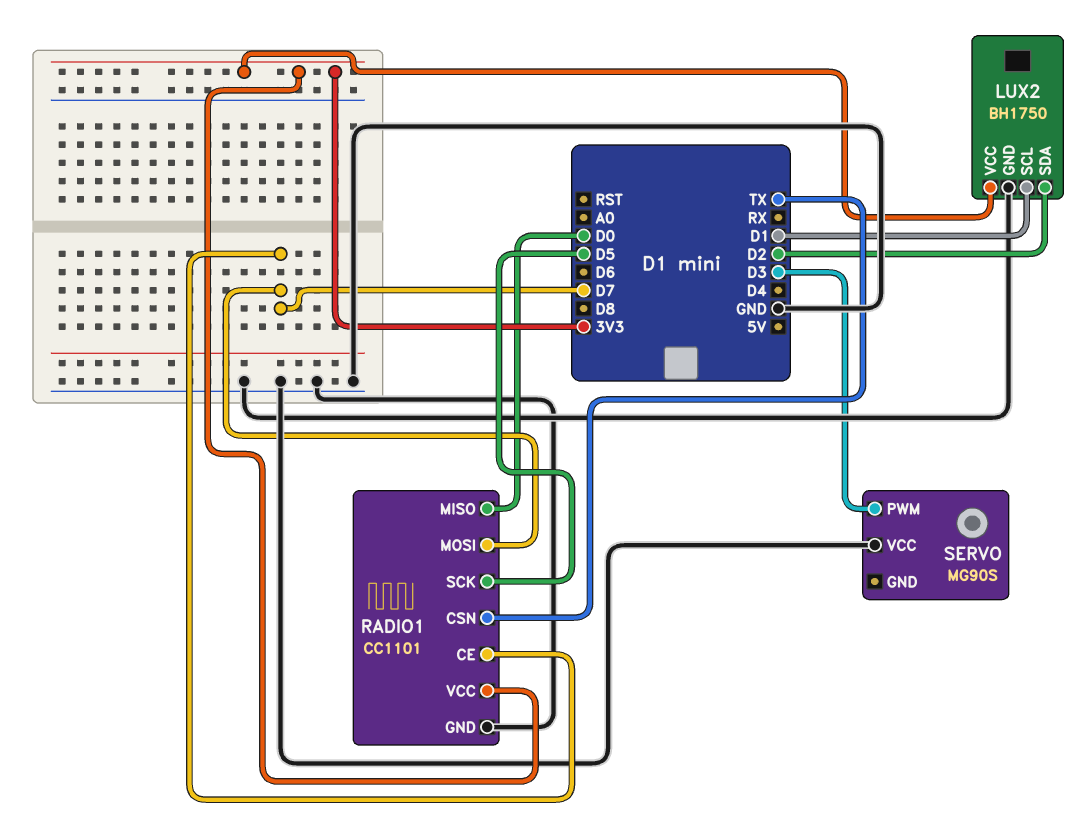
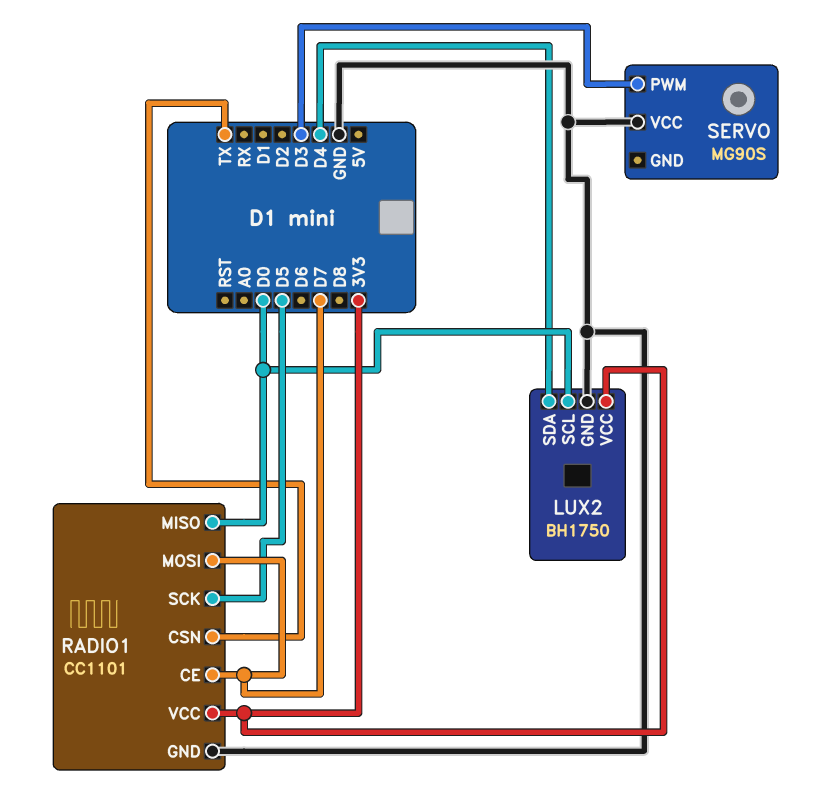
LUX2 pin SCL: D1 -> D0
LUX2 pin SDA: D2 -> D4

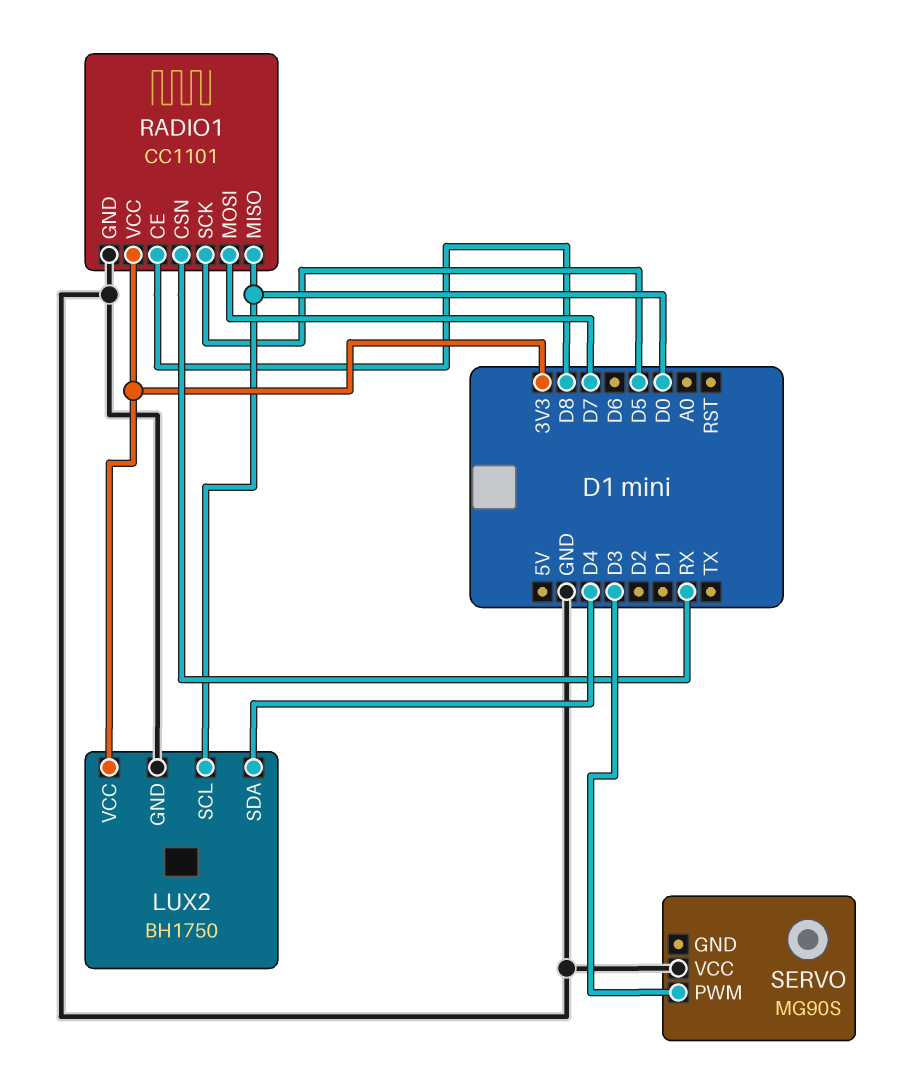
RADIO1 pin CE: D7 -> D8
RADIO1 pin CSN: TX -> RX

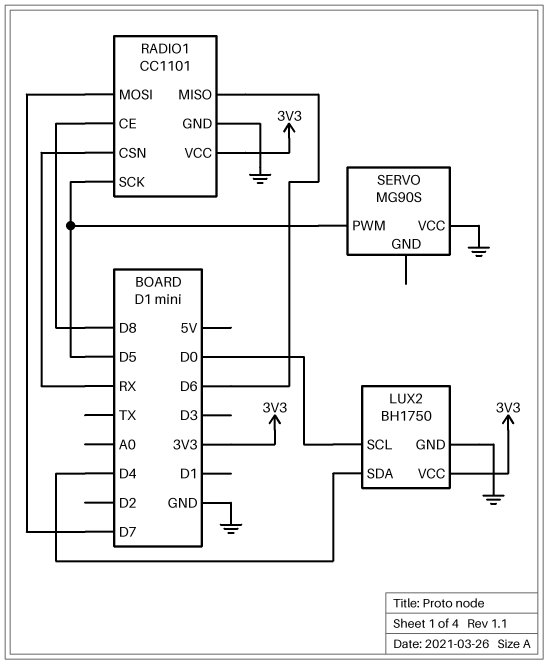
RADIO1 pin MISO: D0 -> D6
SERVO pin PWM: D3 -> D5

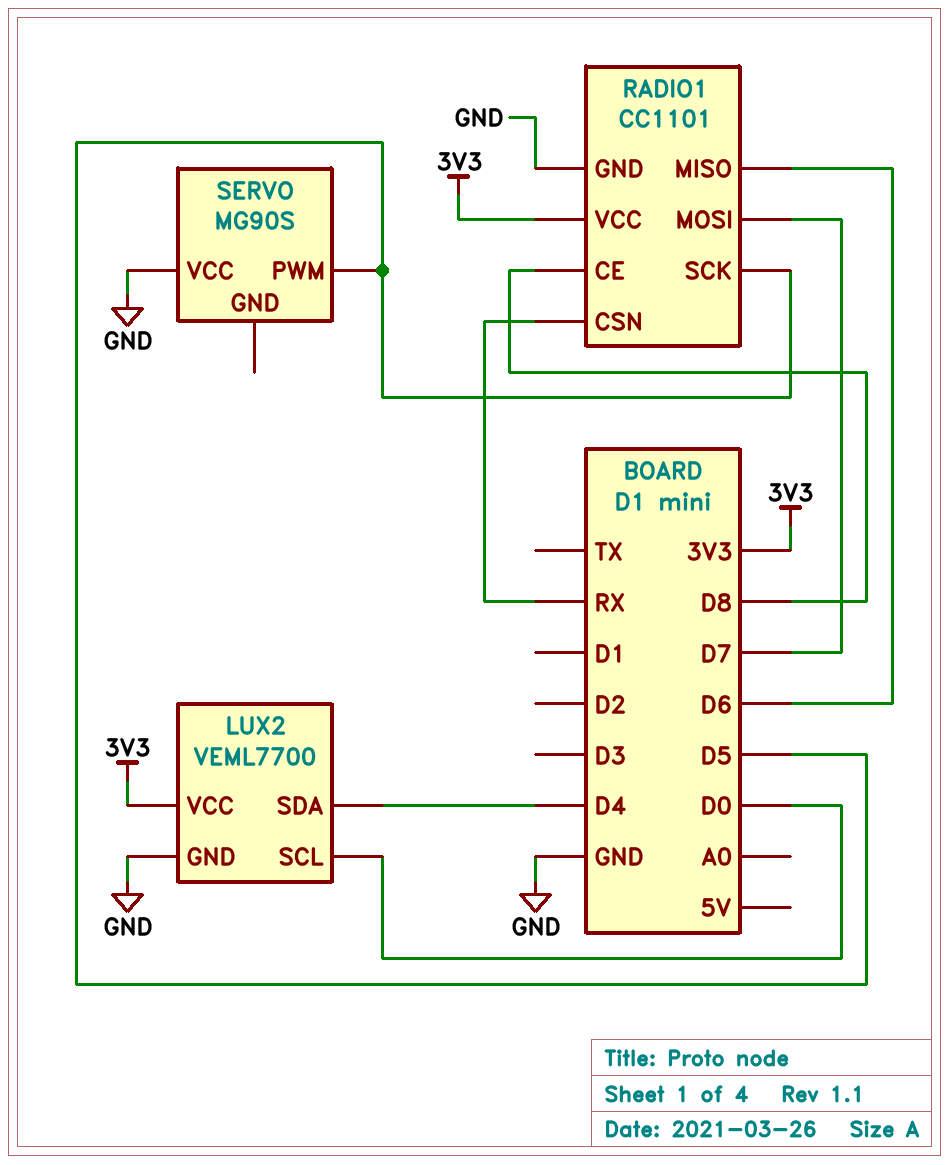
LUX2: BH1750 -> VEML7700

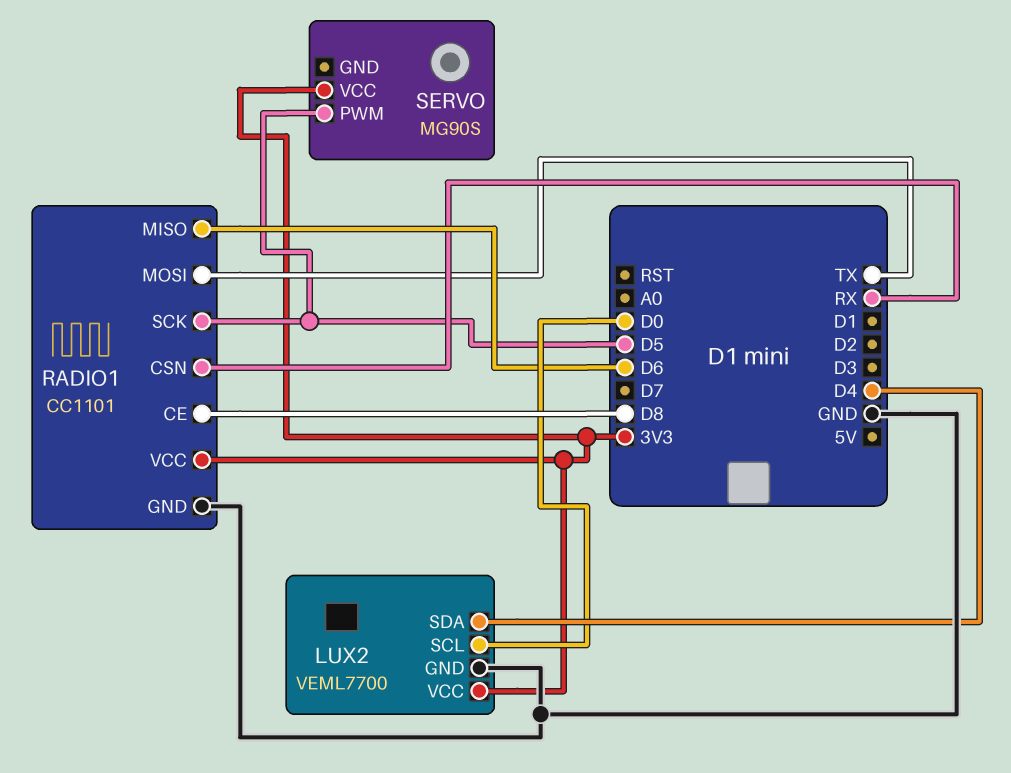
RADIO1 pin MOSI: D7 -> TX
SERVO pin VCC: GND -> 3V3

